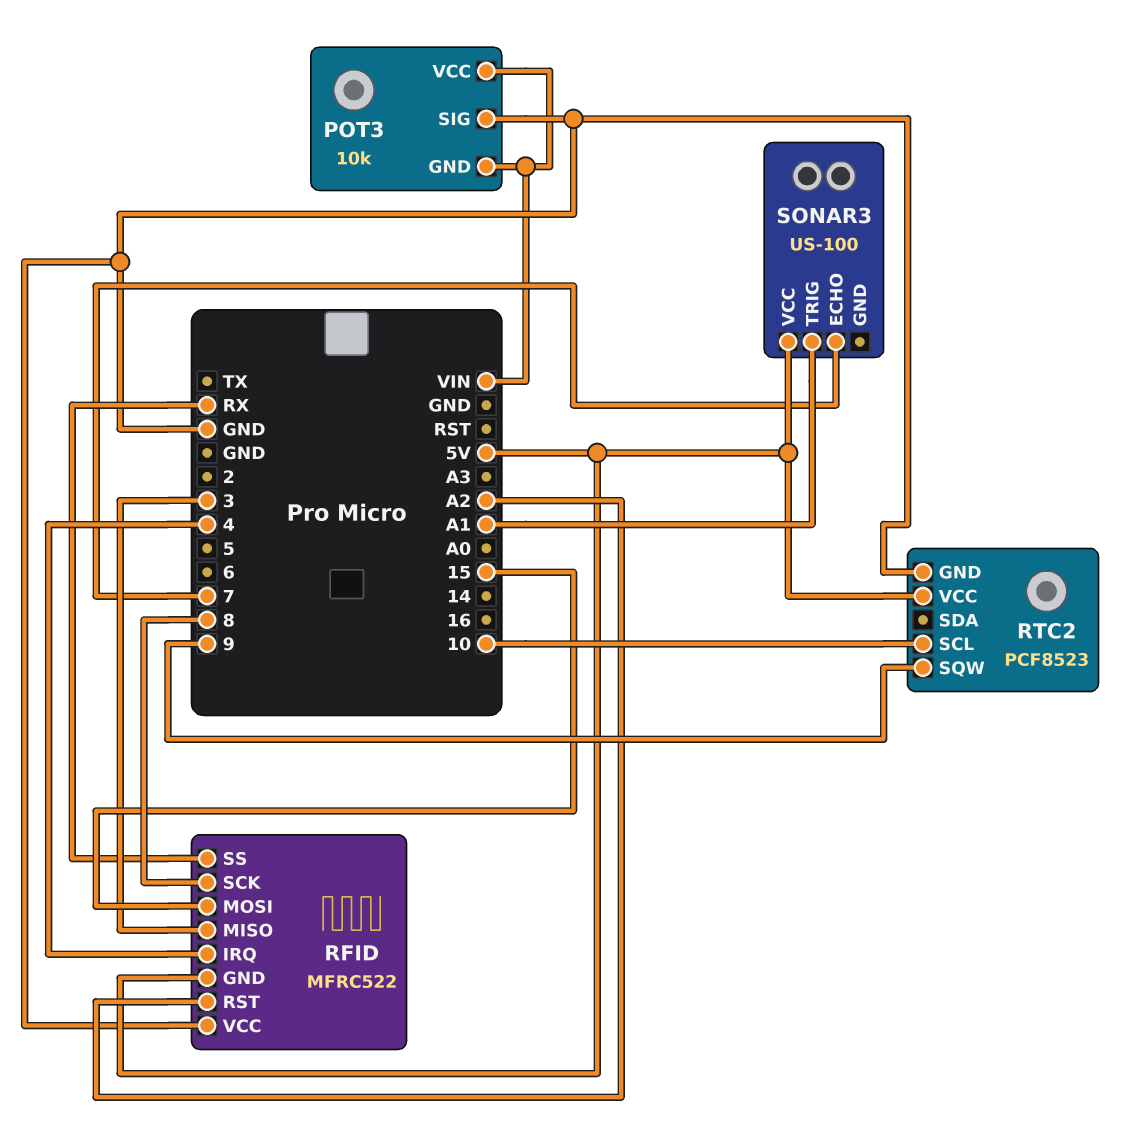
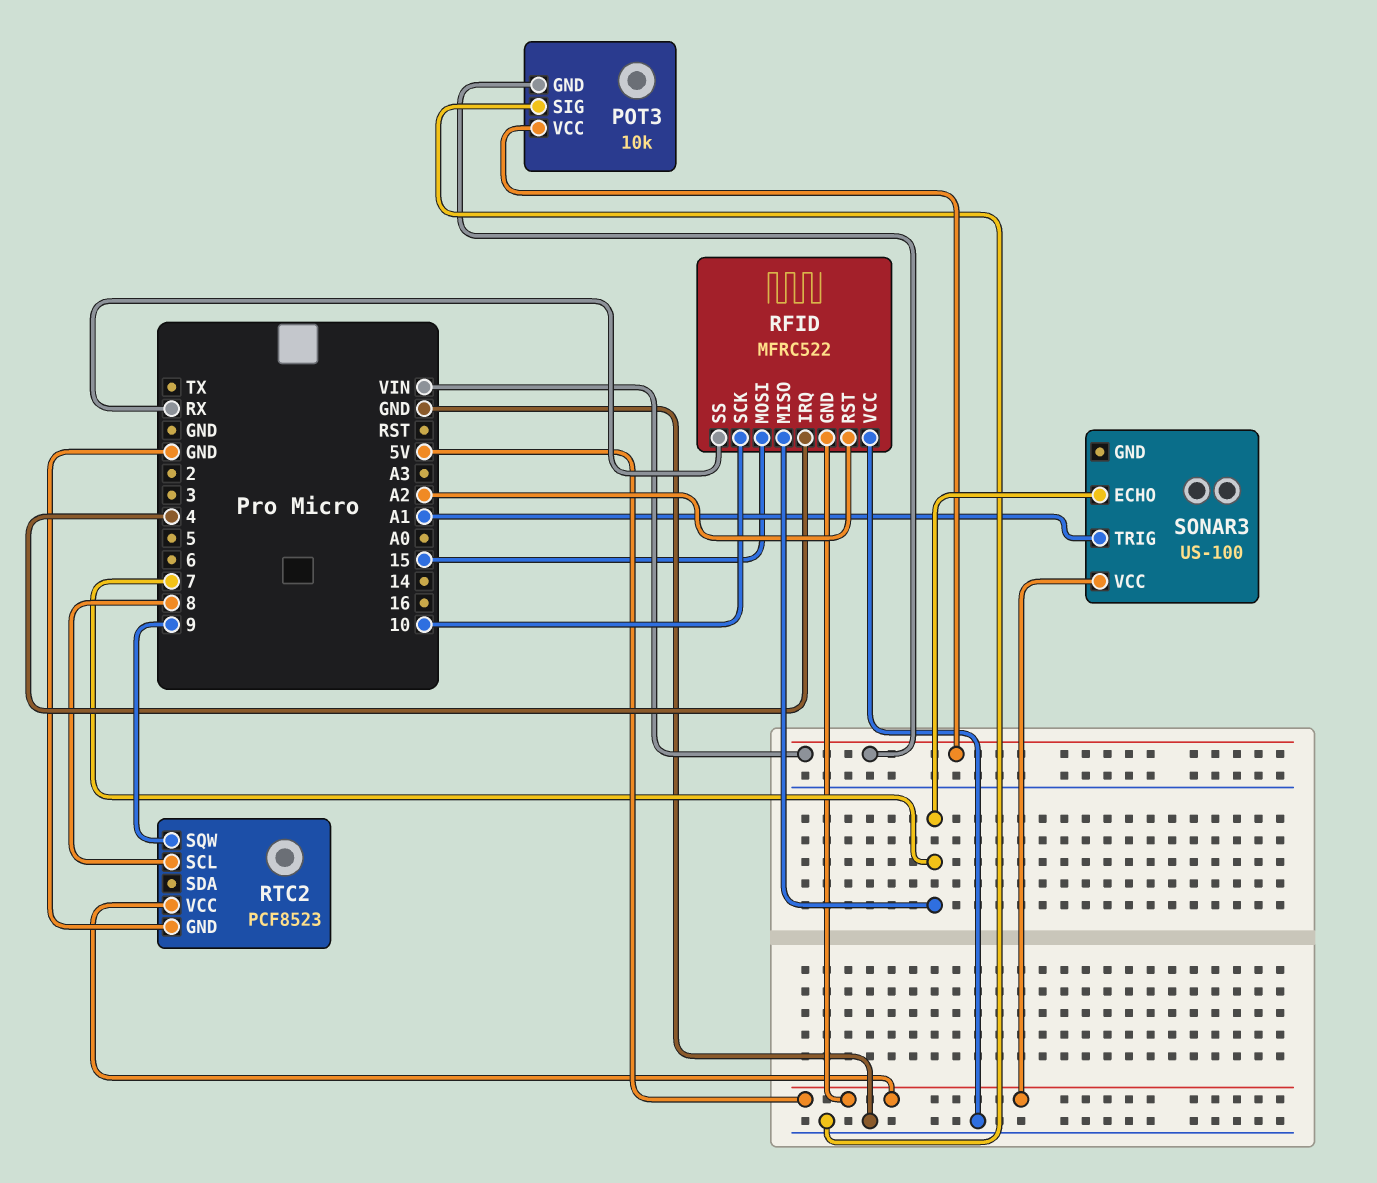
RFID pin MISO: 3 -> 7
RFID pin SCK: 8 -> 10
RTC2 pin SCL: 10 -> 8

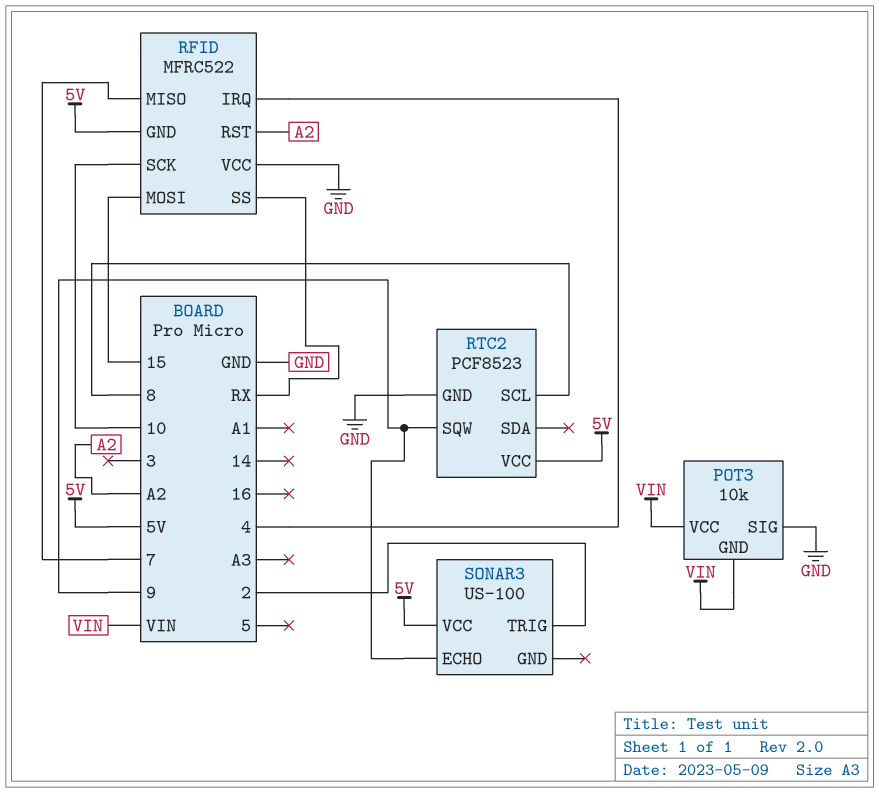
SONAR3 pin ECHO: 7 -> 9
SONAR3 pin TRIG: A1 -> 2

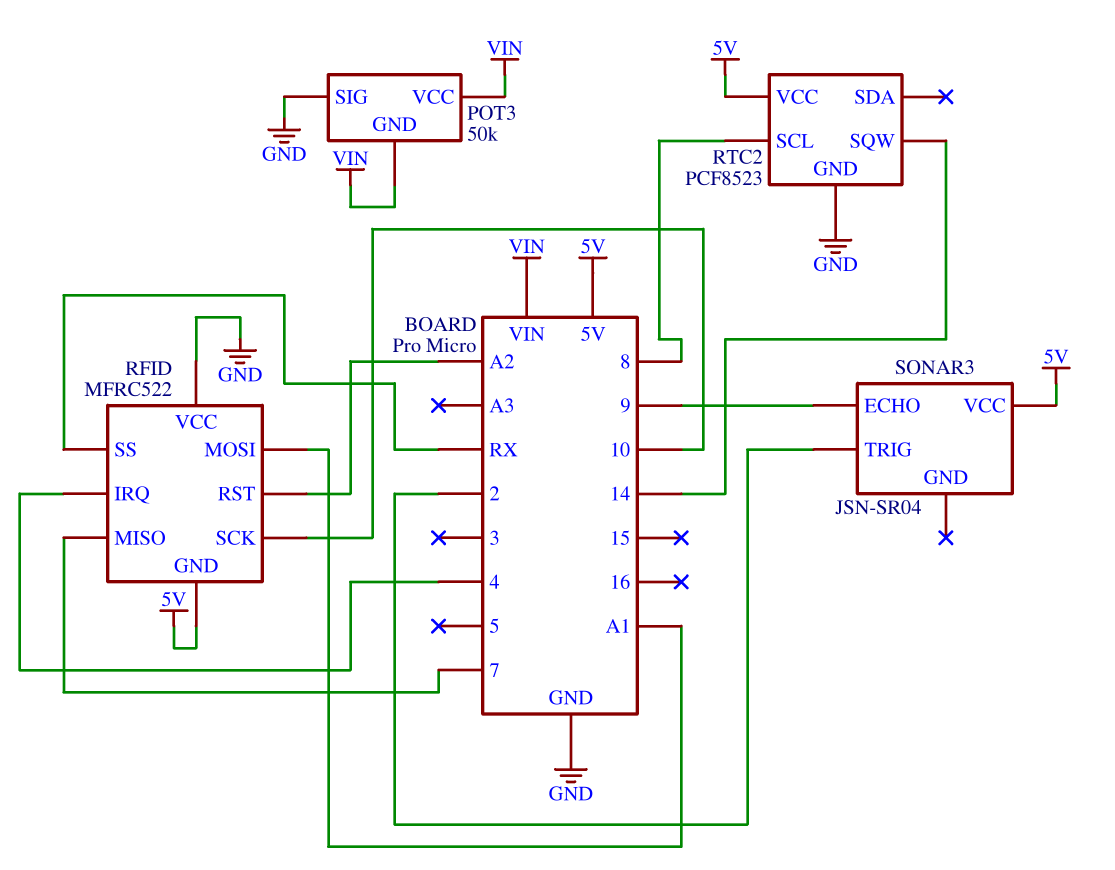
POT3: 10k -> 50k
RFID pin MOSI: 15 -> A1
RTC2 pin SQW: 9 -> 14
SONAR3: US-100 -> JSN-SR04

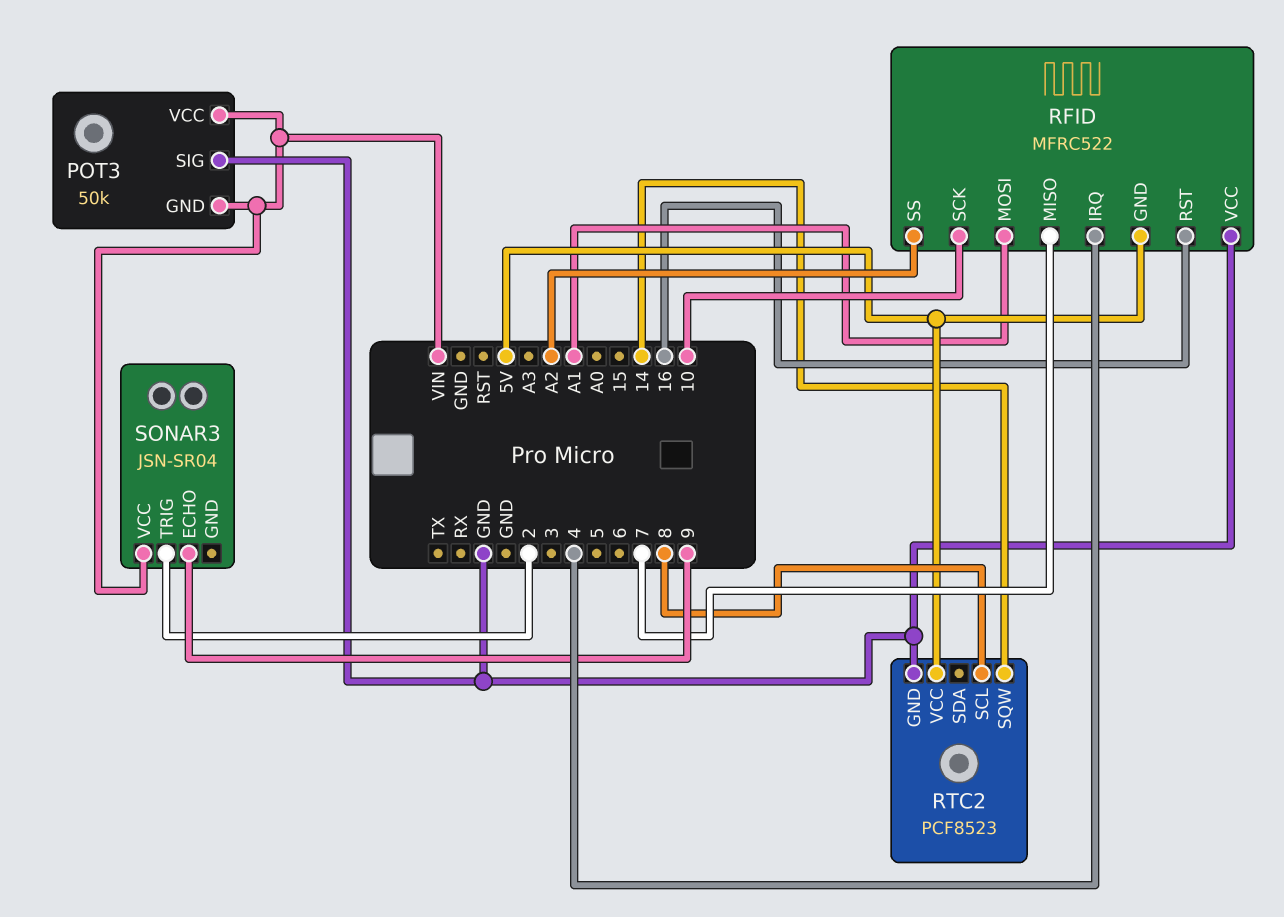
RFID pin RST: A2 -> 16
RFID pin SS: RX -> A2
SONAR3 pin VCC: 5V -> VIN

